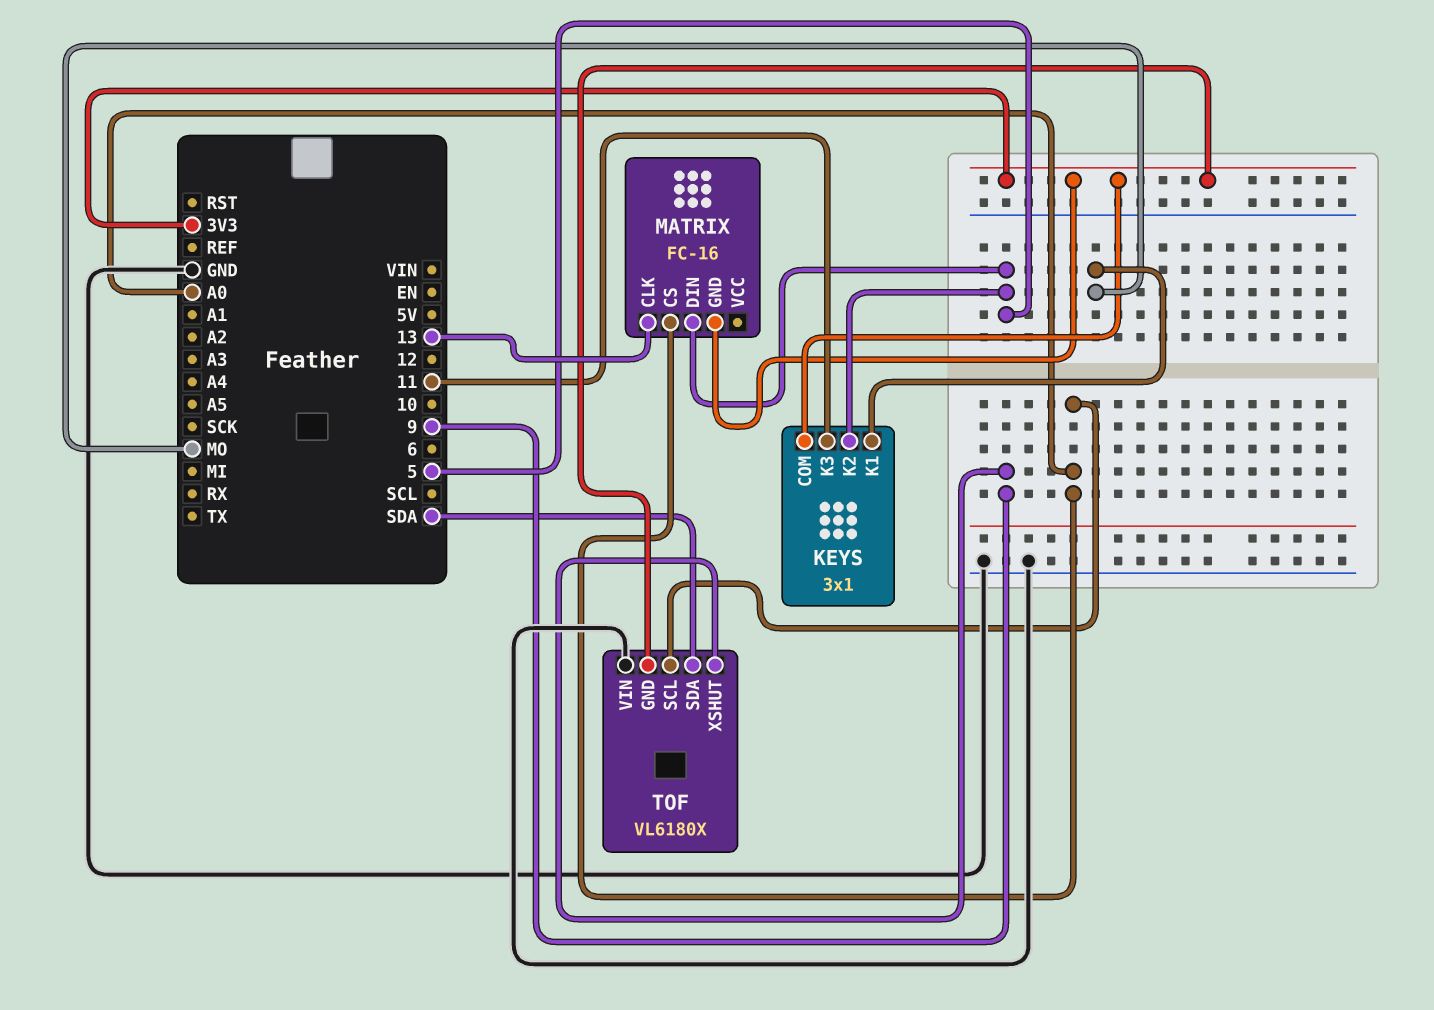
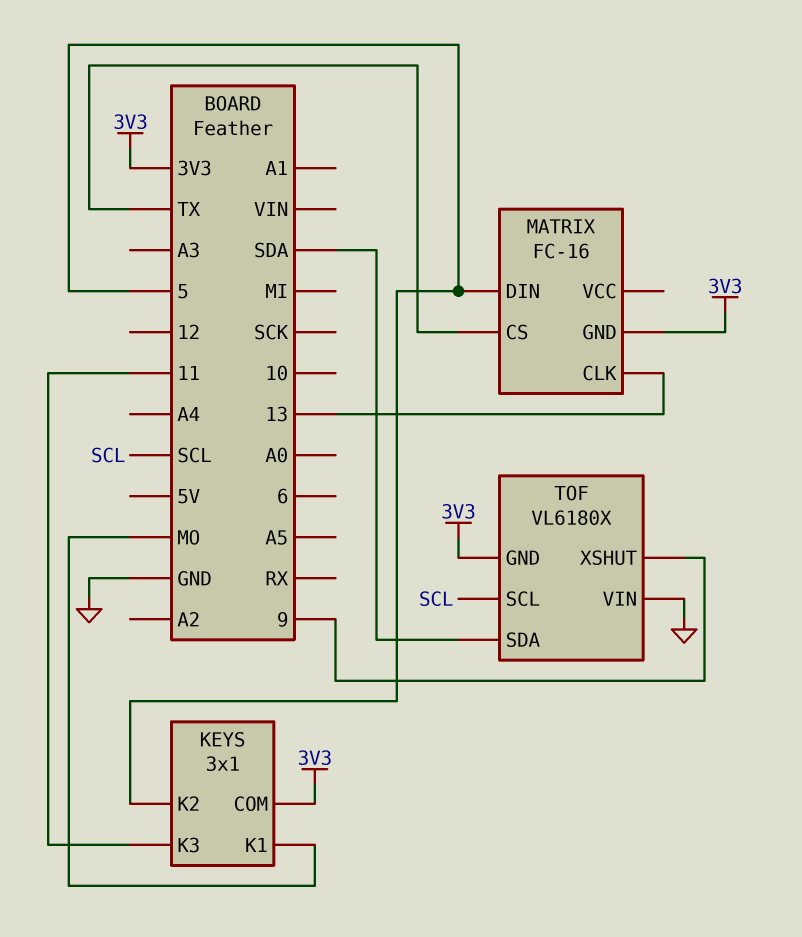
MATRIX pin CS: A0 -> TX
TOF pin SCL: A0 -> SCL

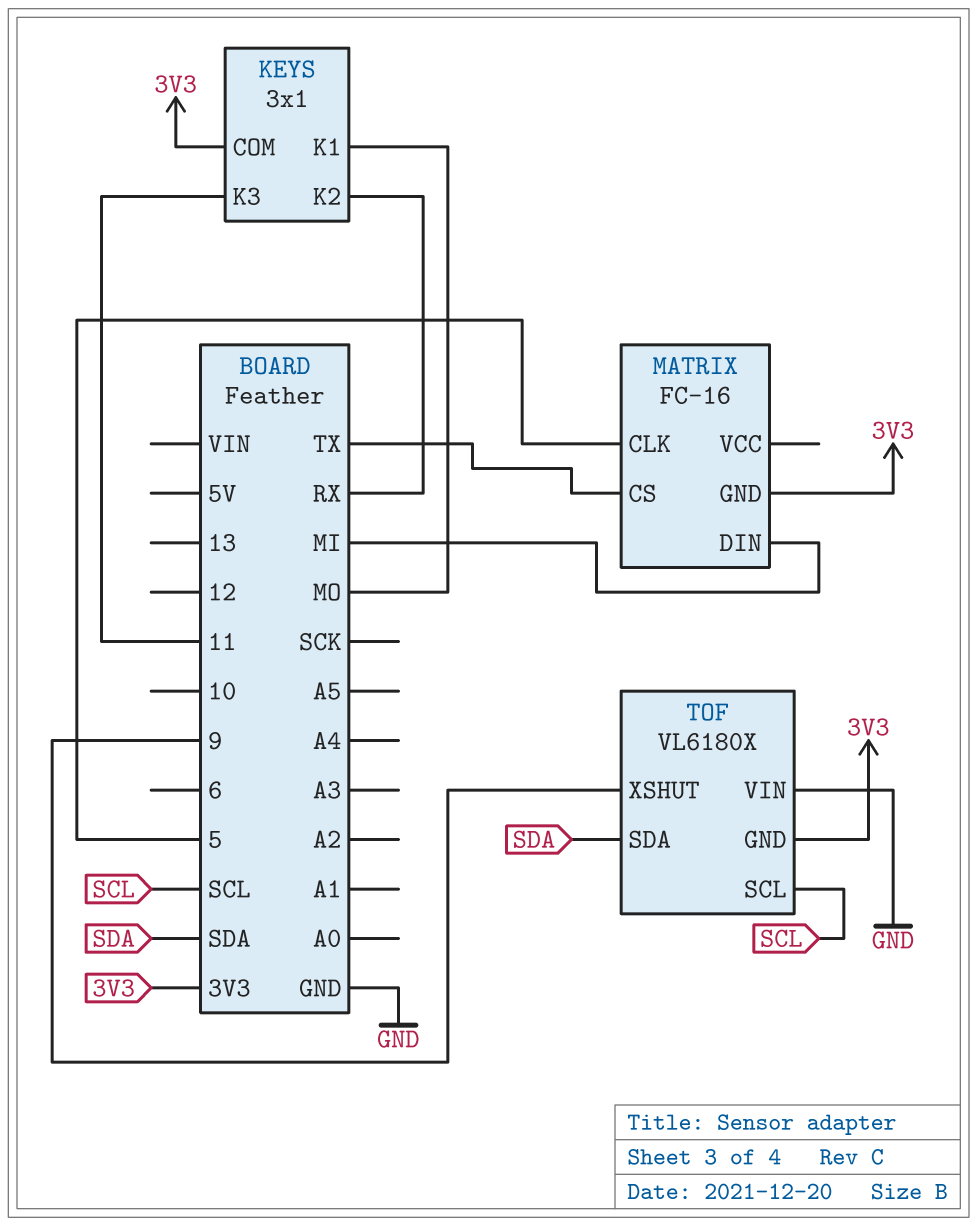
KEYS pin K2: 5 -> RX
MATRIX pin CLK: 13 -> 5
MATRIX pin DIN: 5 -> MI

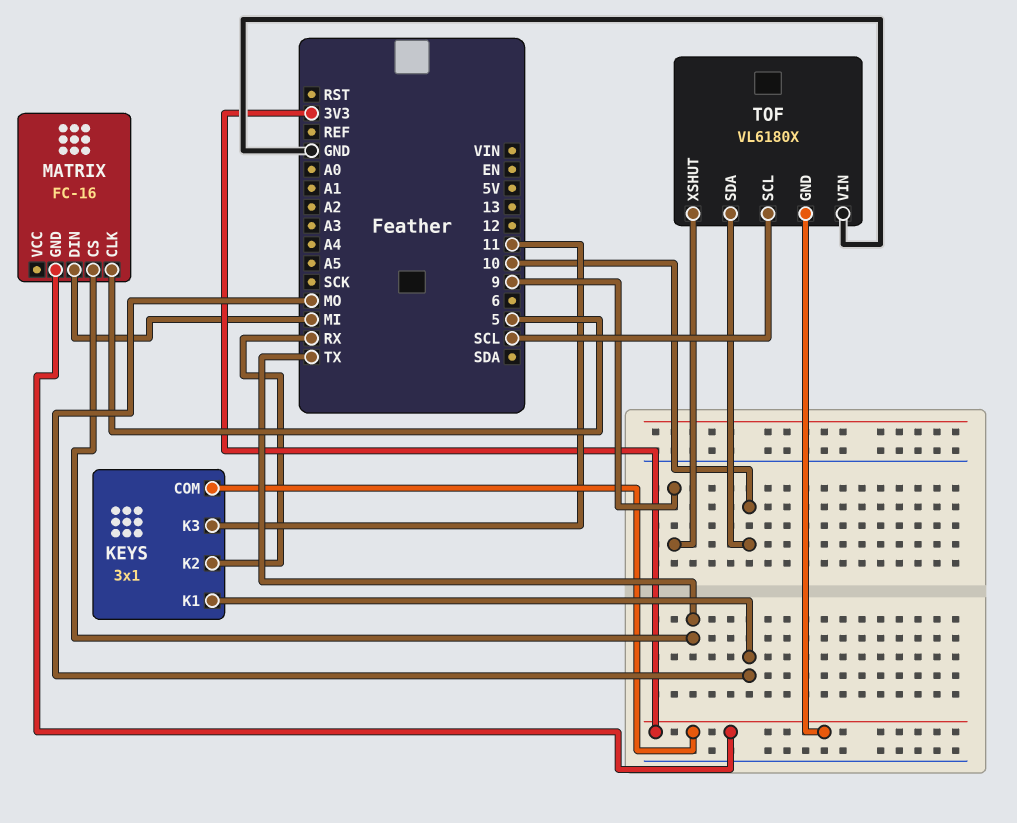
TOF pin SDA: SDA -> 10

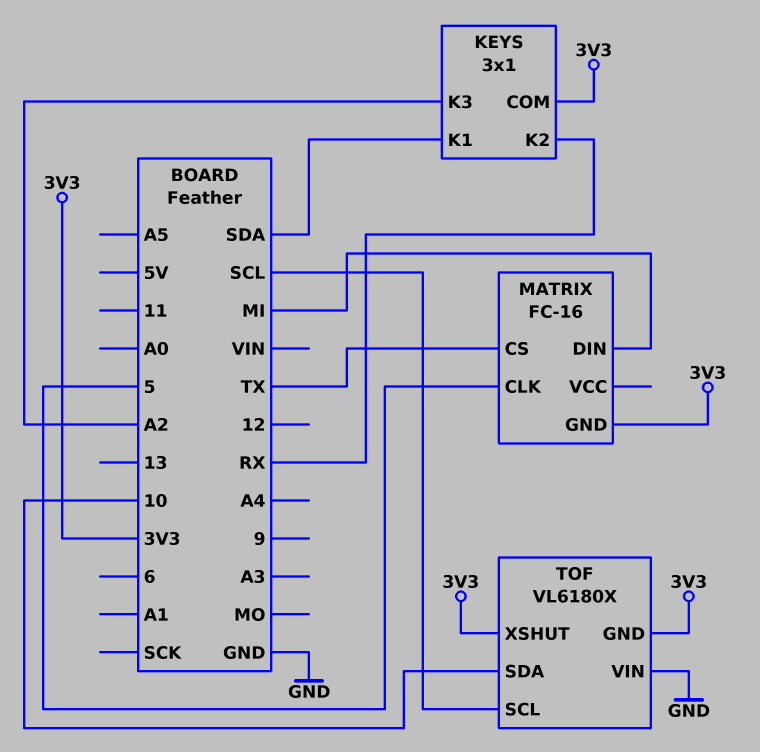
KEYS pin K1: MO -> SDA
KEYS pin K3: 11 -> A2
TOF pin XSHUT: 9 -> 3V3

